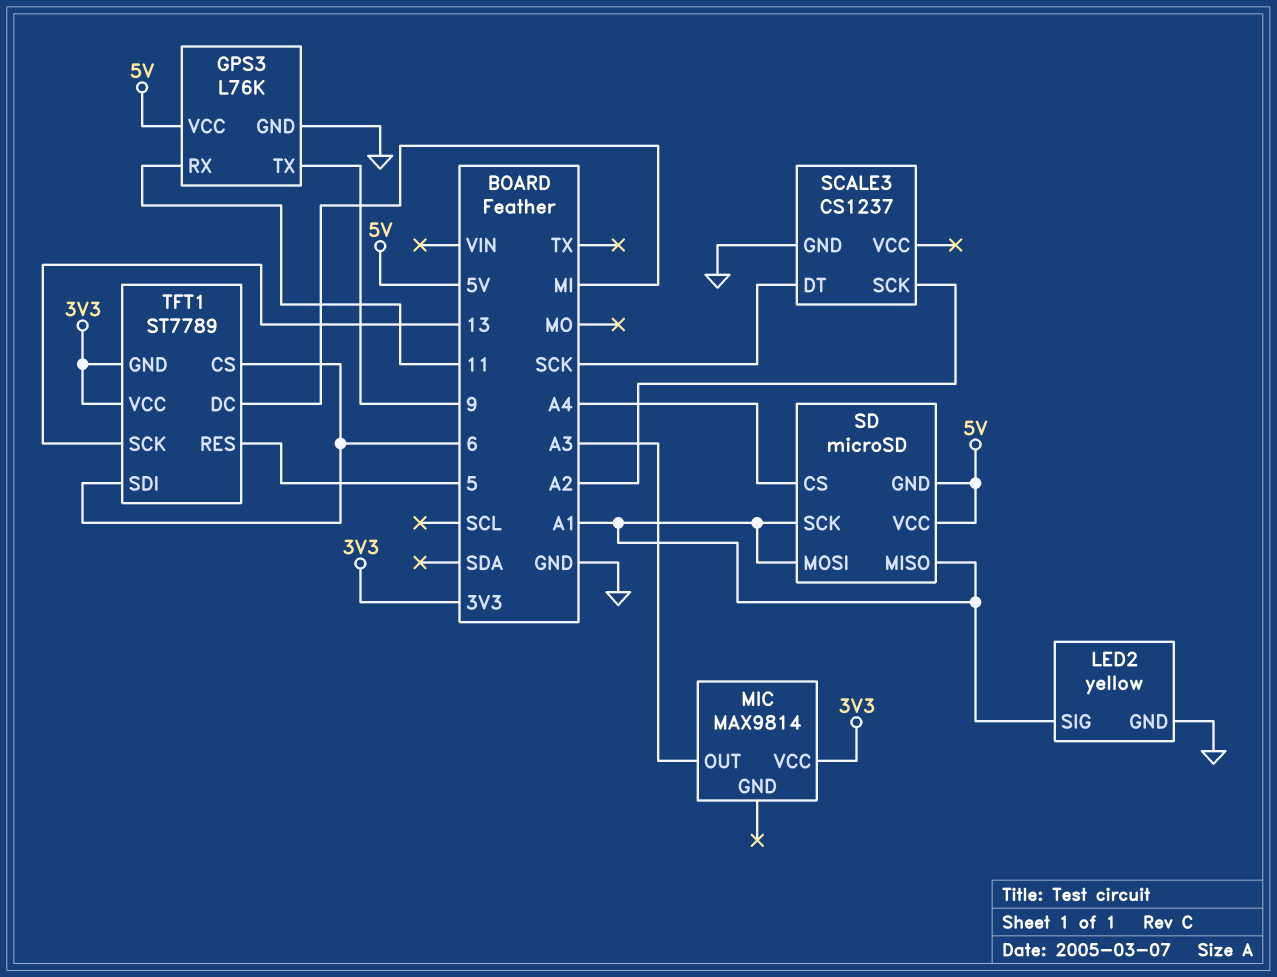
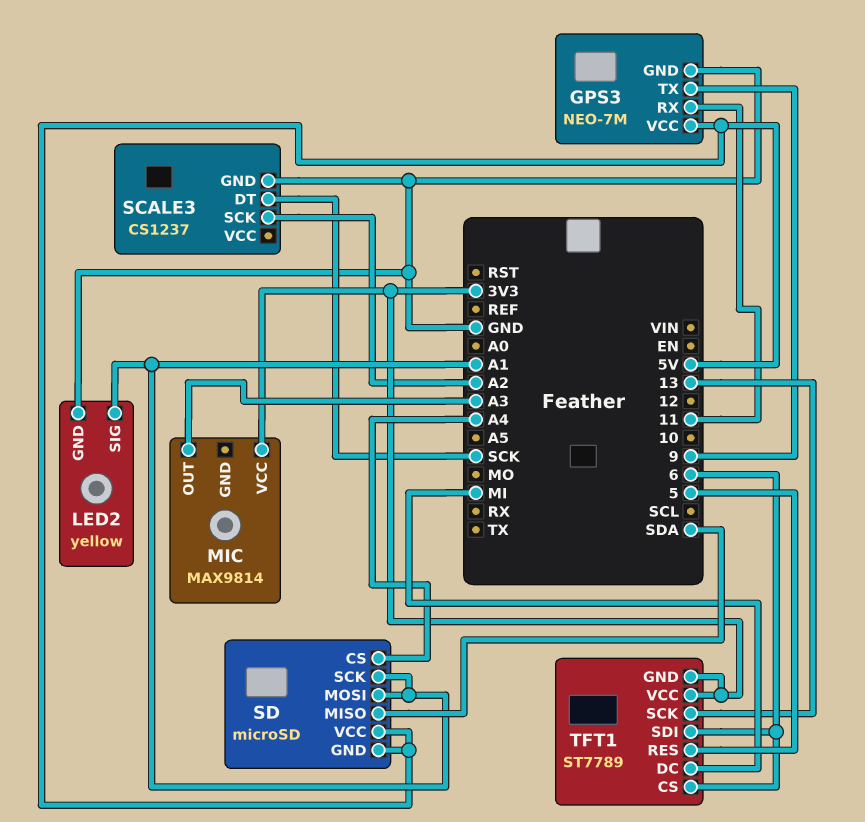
GPS3: L76K -> NEO-7M
SD pin MISO: A1 -> SDA

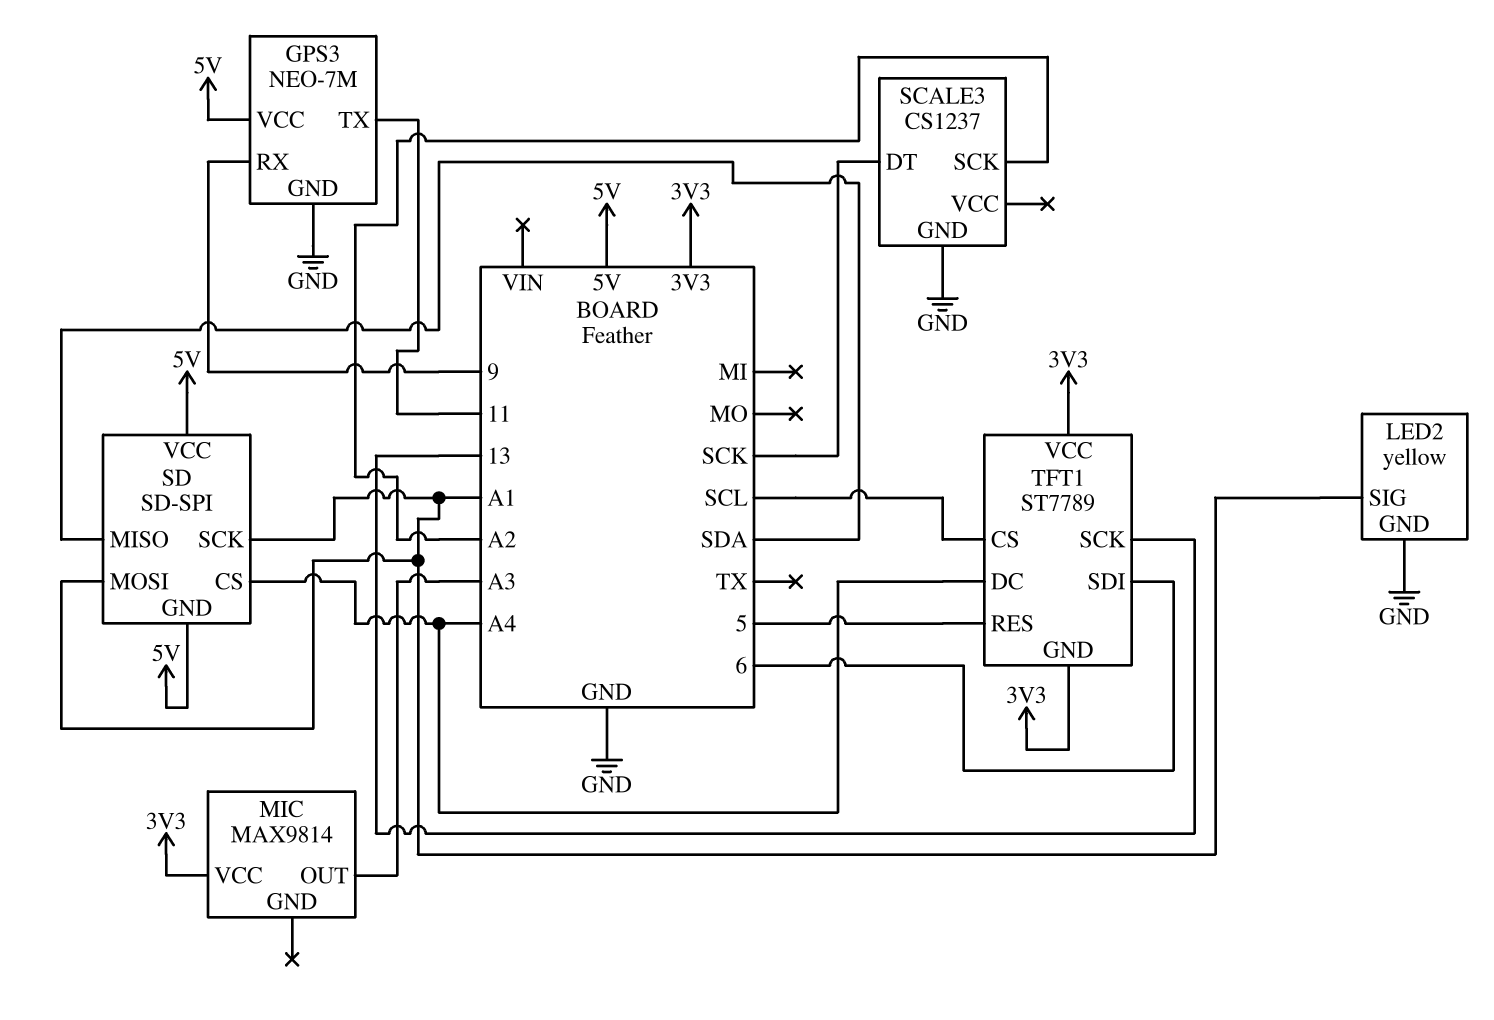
GPS3 pin RX: 11 -> 9
GPS3 pin TX: 9 -> 11
SD: microSD -> SD-SPI
TFT1 pin CS: 6 -> SCL
TFT1 pin DC: MI -> A4

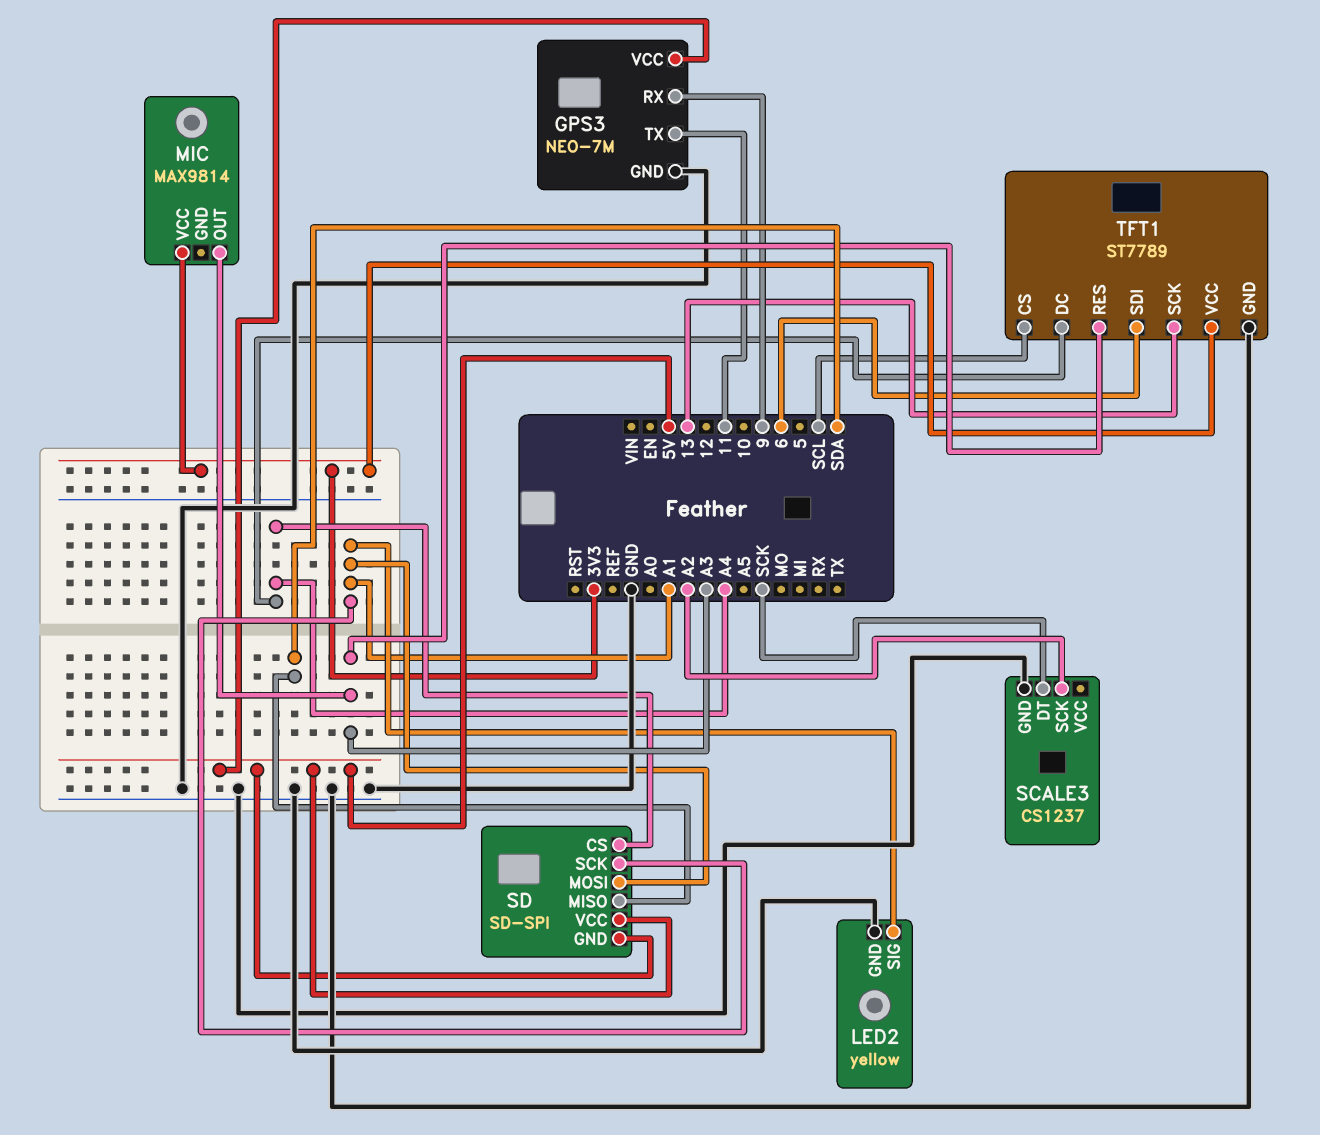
TFT1 pin GND: 3V3 -> GND
TFT1 pin RES: 5 -> A3

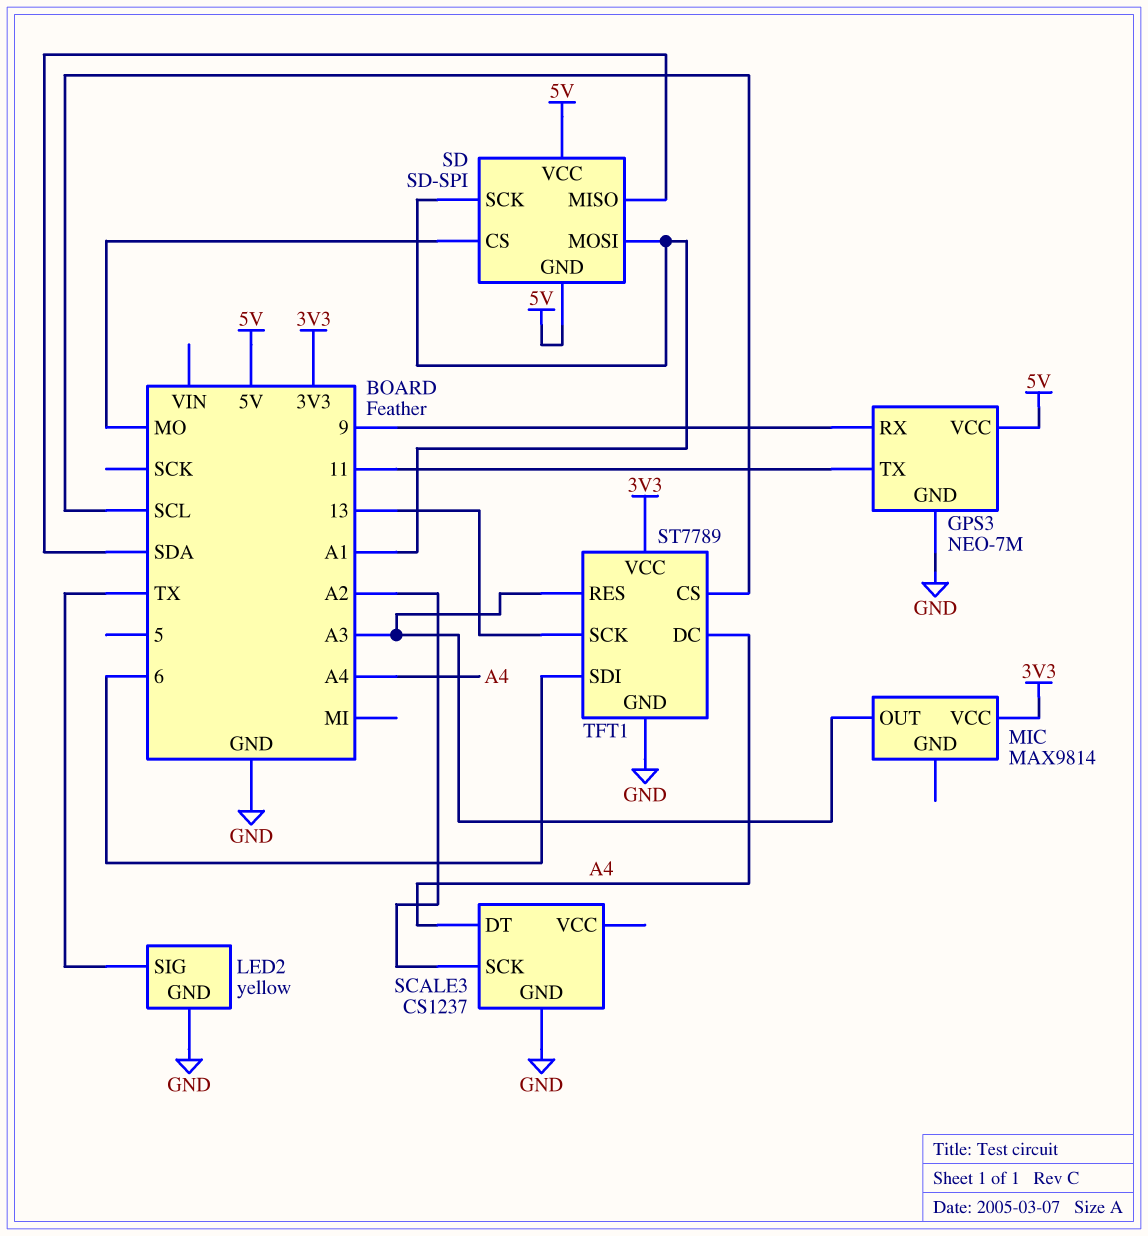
LED2 pin SIG: A1 -> TX
SCALE3 pin DT: SCK -> A4
SD pin CS: A4 -> MO

